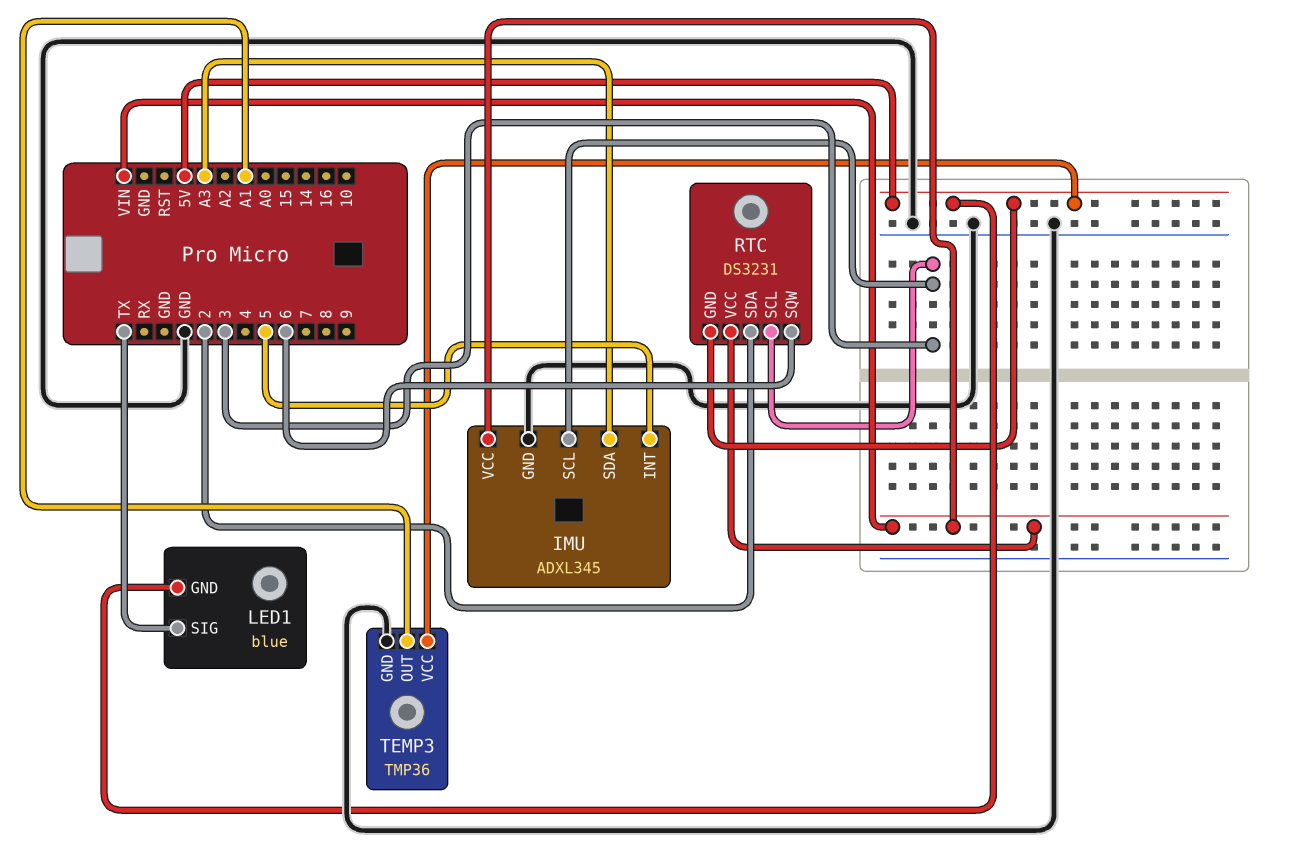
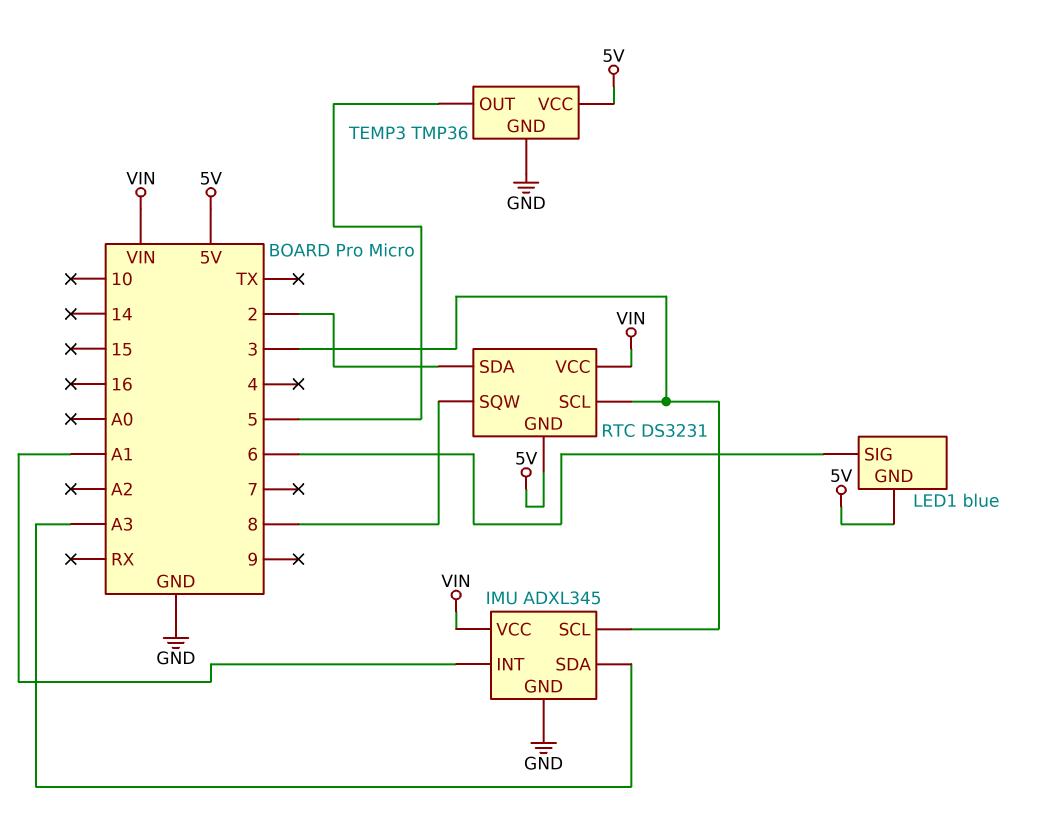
IMU pin INT: 5 -> A1
LED1 pin SIG: TX -> 6
RTC pin SQW: 6 -> 8
TEMP3 pin OUT: A1 -> 5

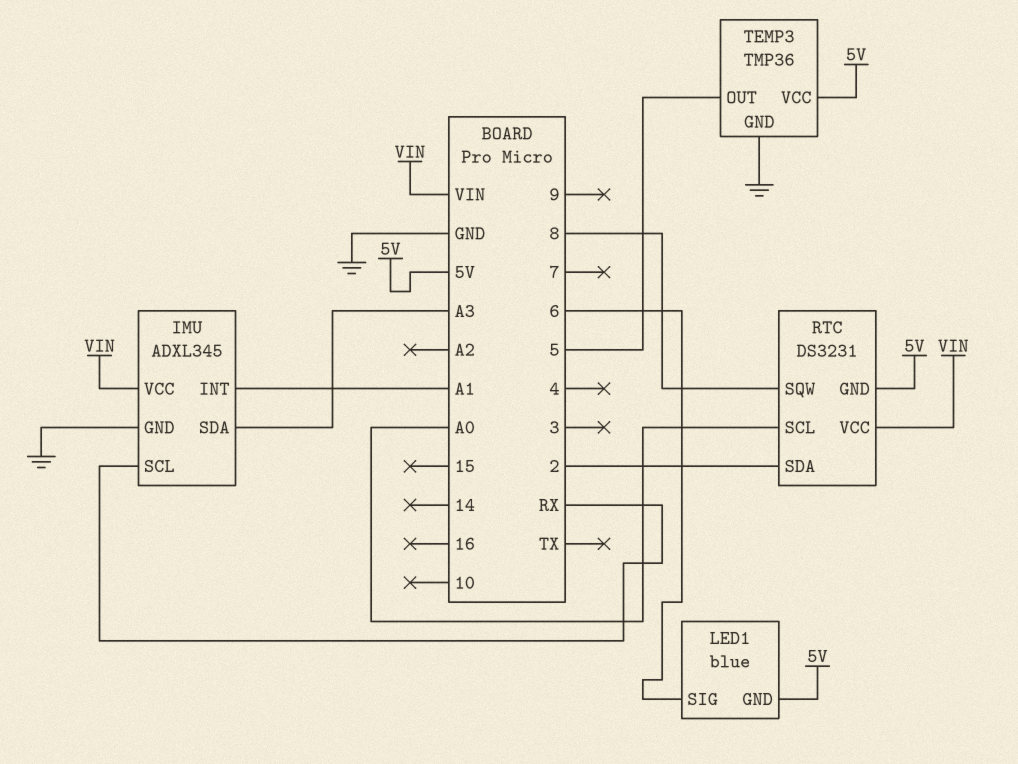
IMU pin SCL: 3 -> RX
RTC pin SCL: 3 -> A0

